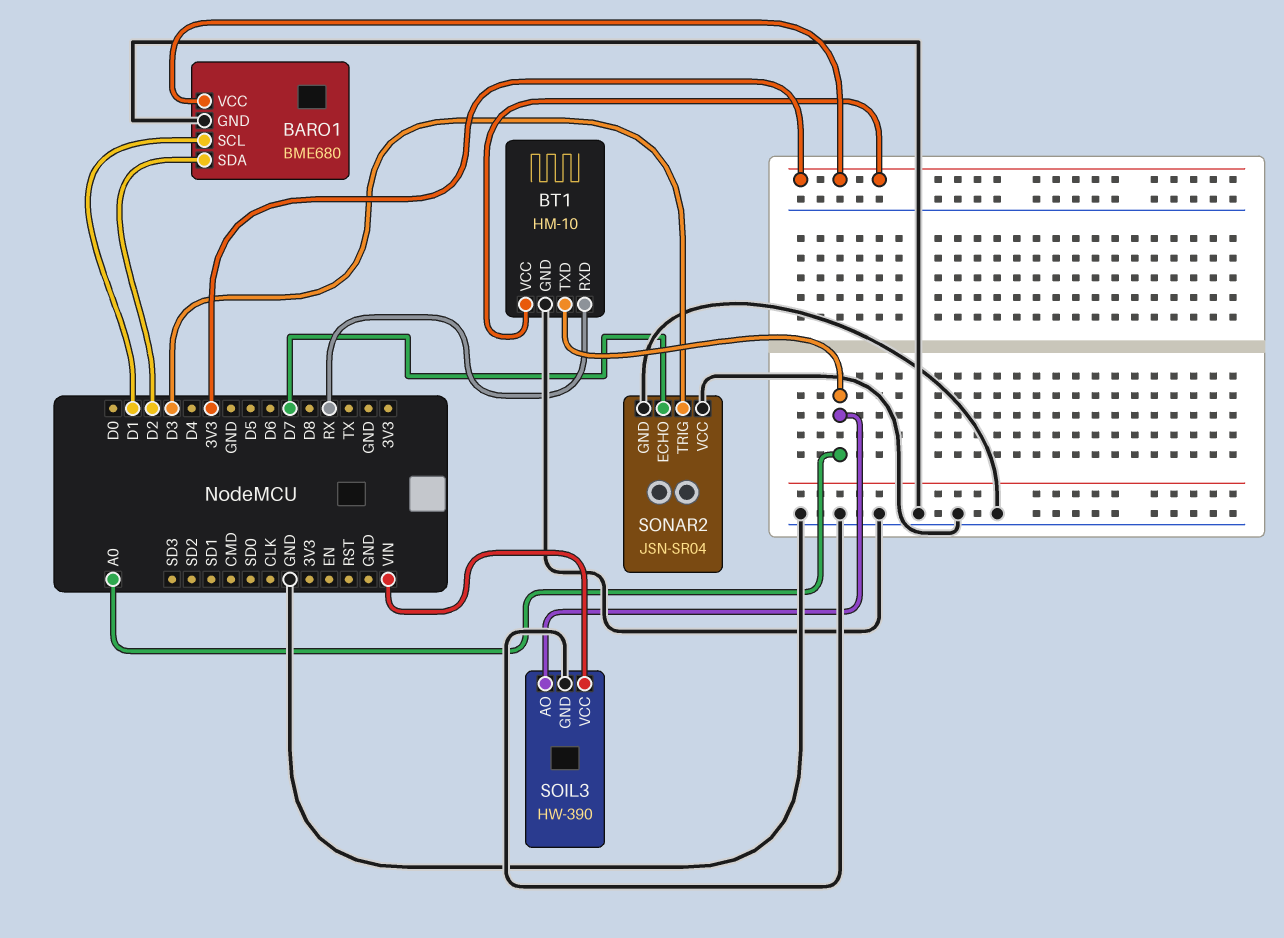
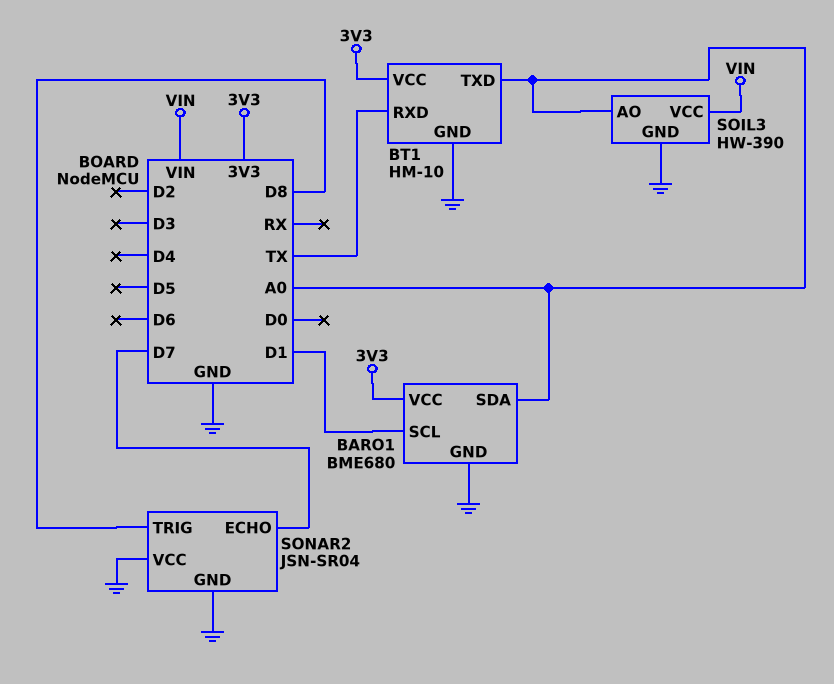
BARO1 pin SDA: D2 -> A0
BT1 pin RXD: RX -> TX
SONAR2 pin TRIG: D3 -> D8

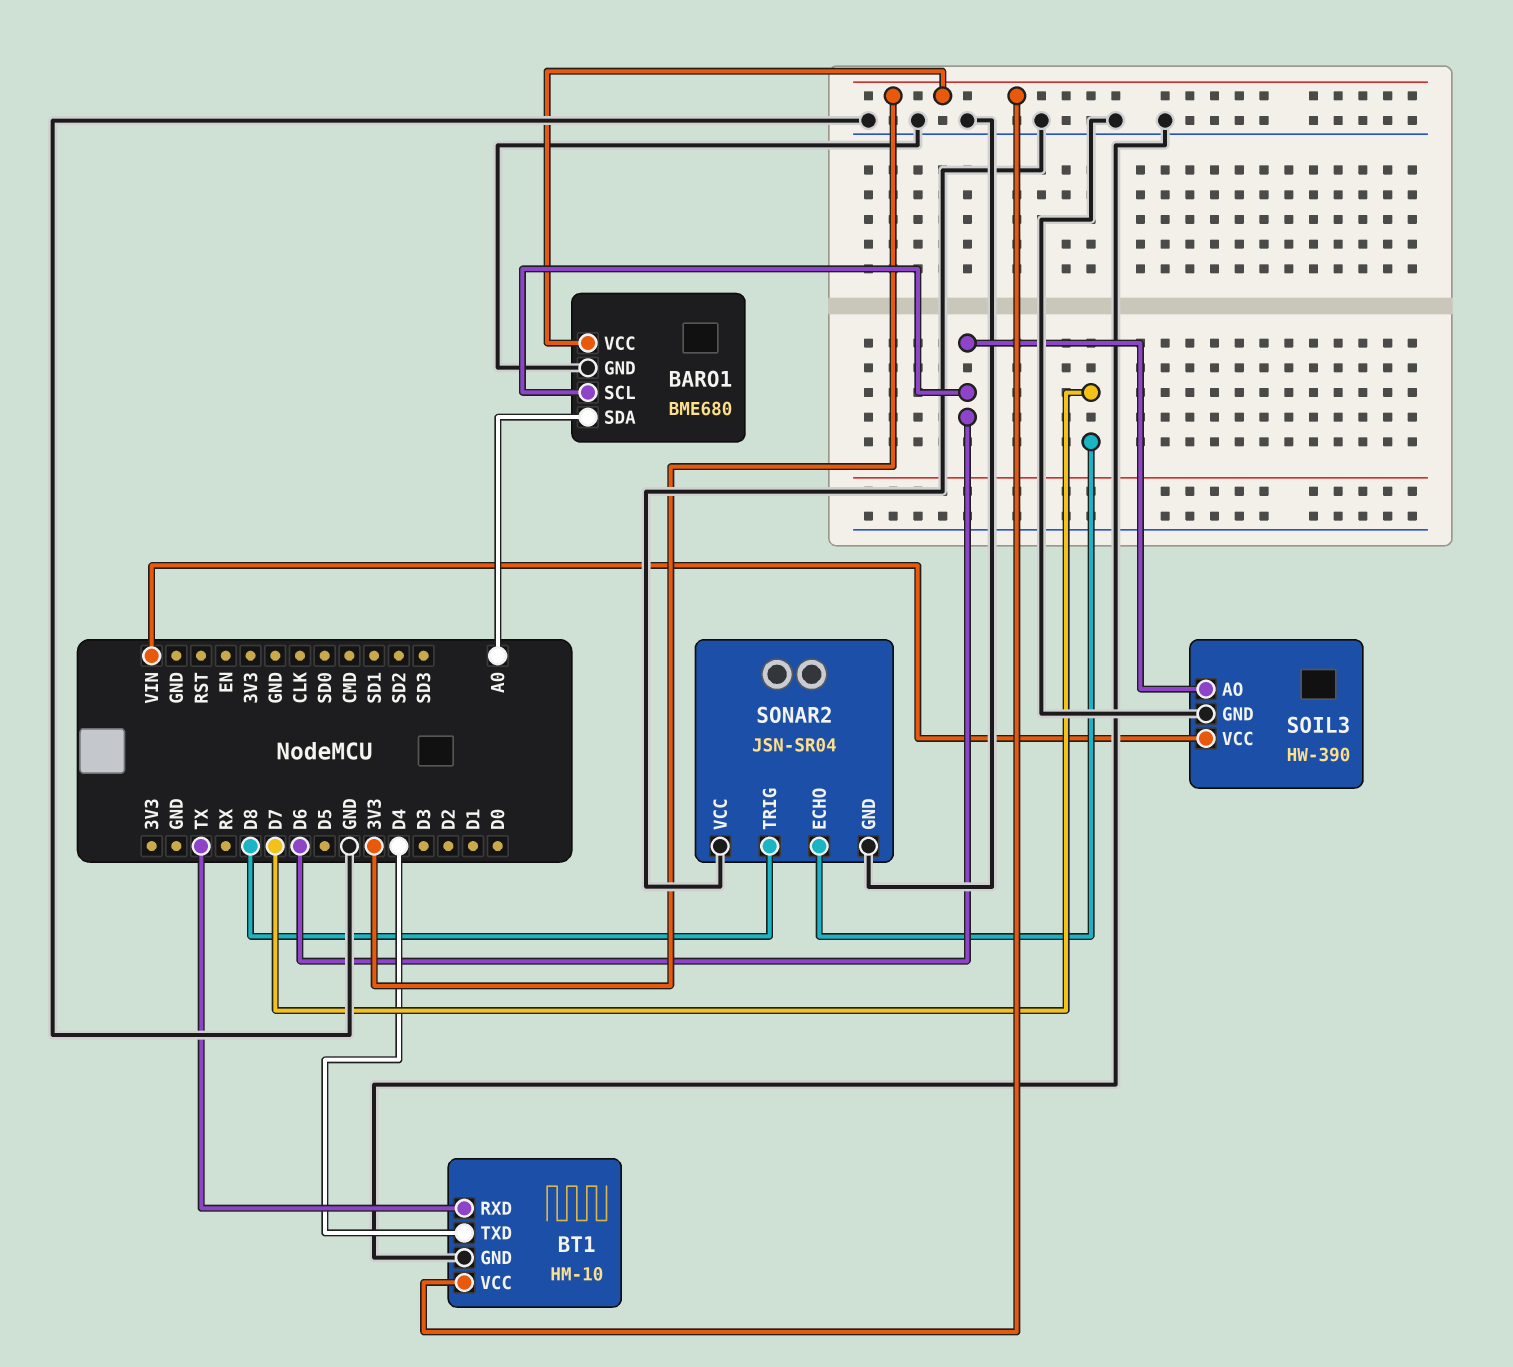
BARO1 pin SCL: D1 -> D6
BT1 pin TXD: A0 -> D4
SOIL3 pin AO: A0 -> D6

